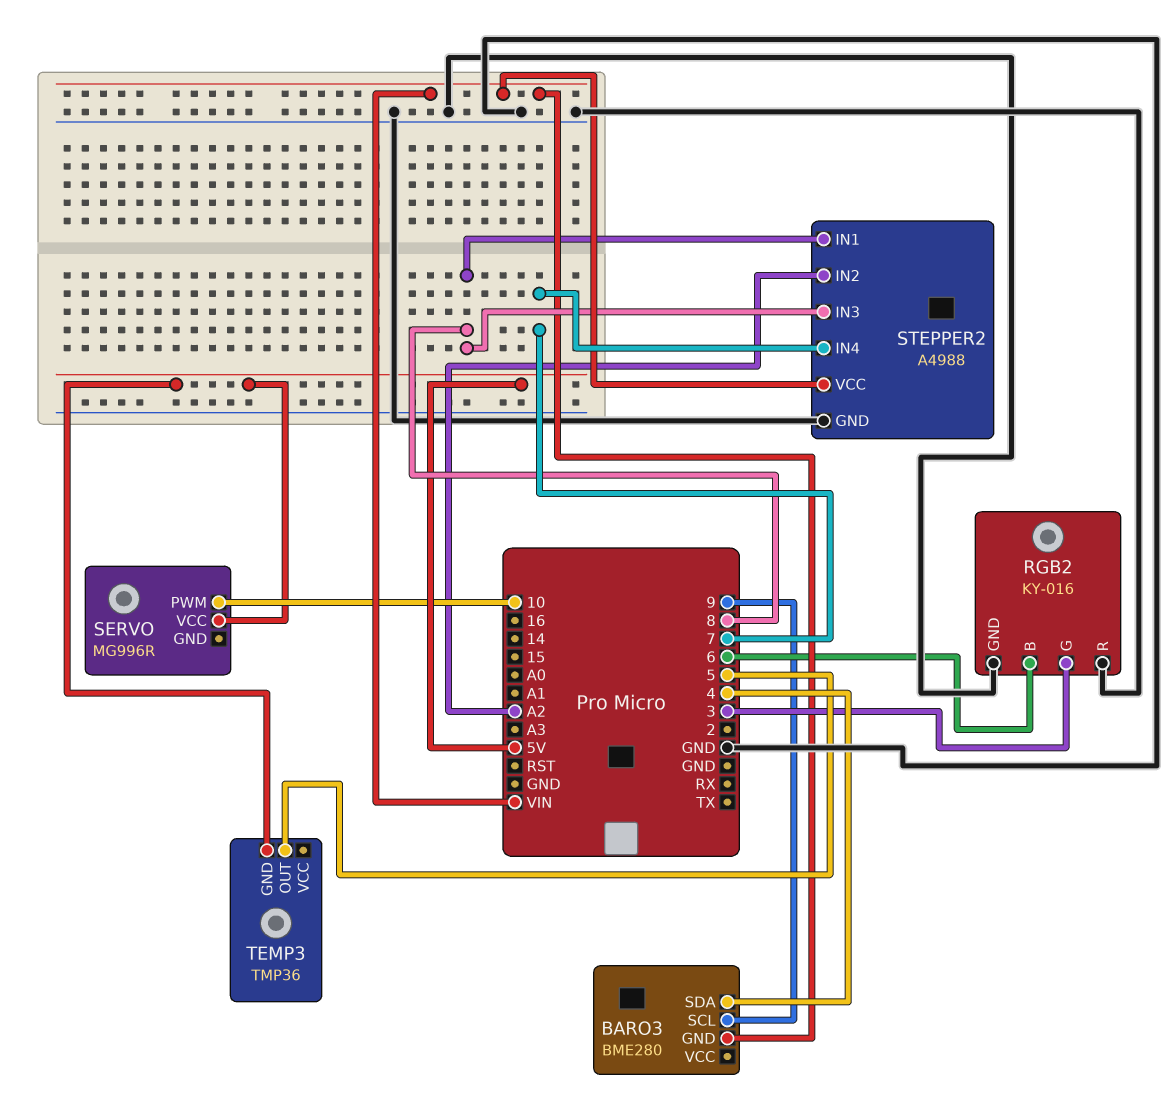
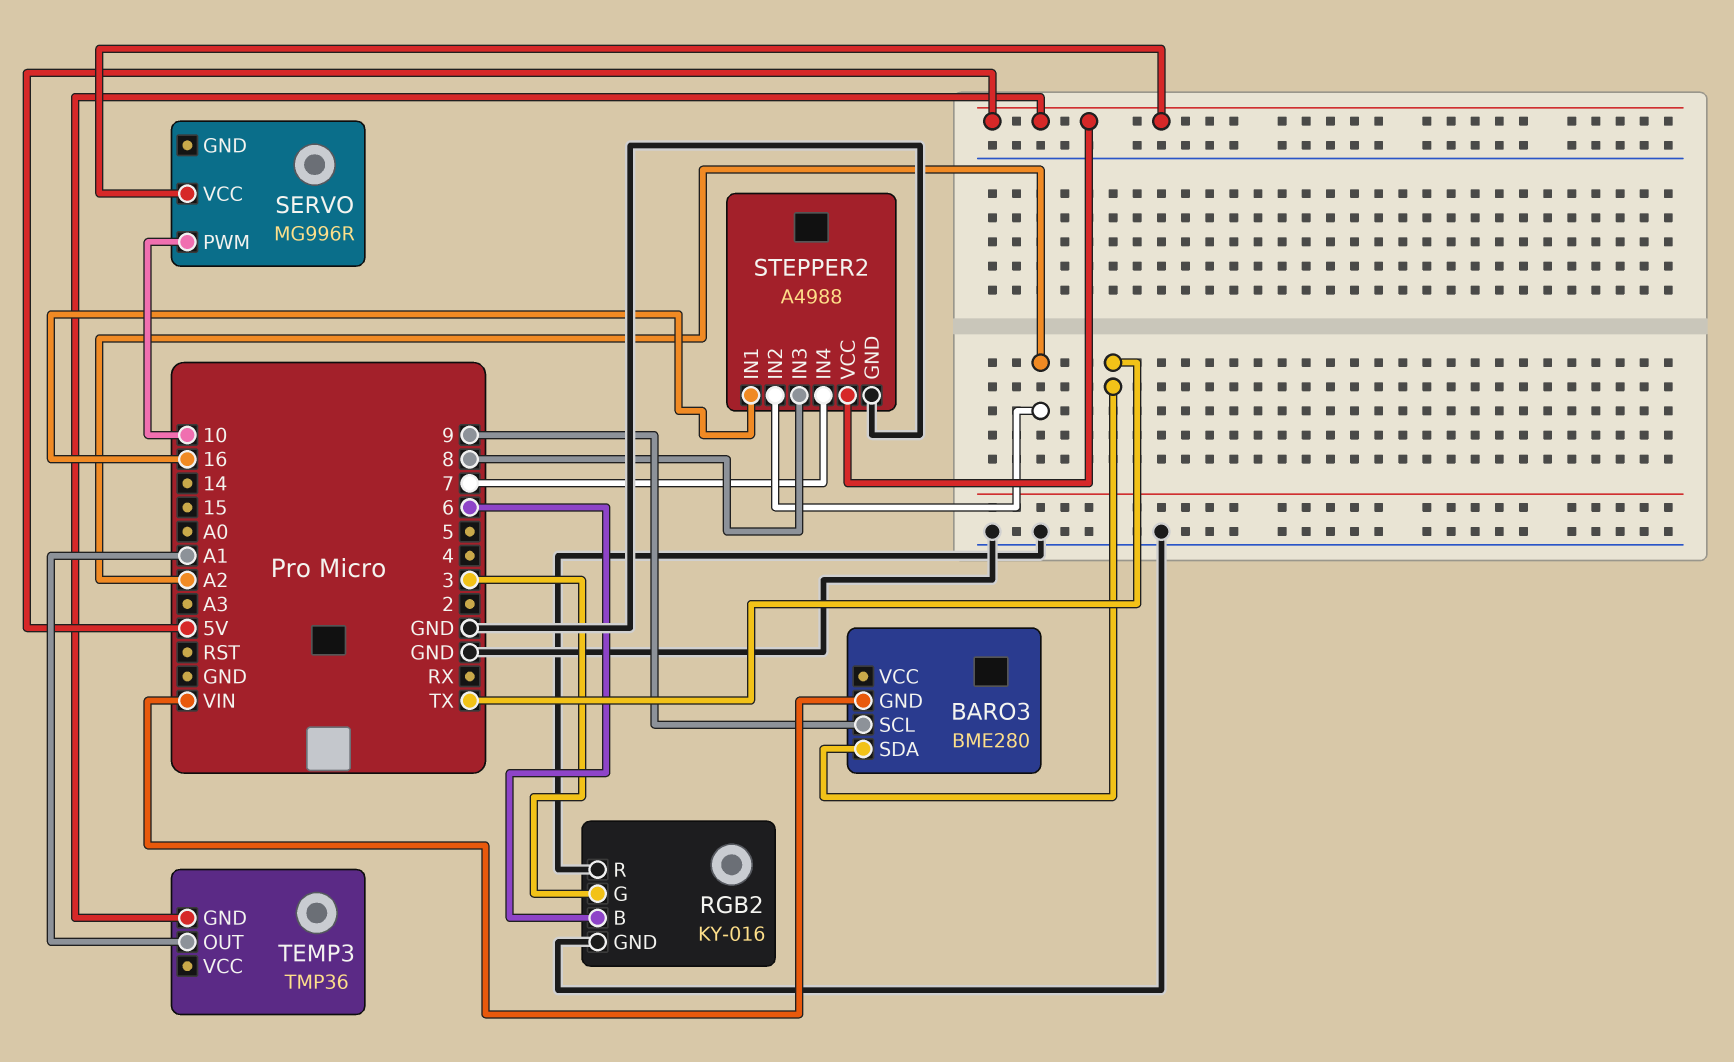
BARO3 pin SDA: 4 -> TX
STEPPER2 pin IN1: 8 -> 16
STEPPER2 pin VCC: VIN -> 5V
TEMP3 pin OUT: 5 -> A1

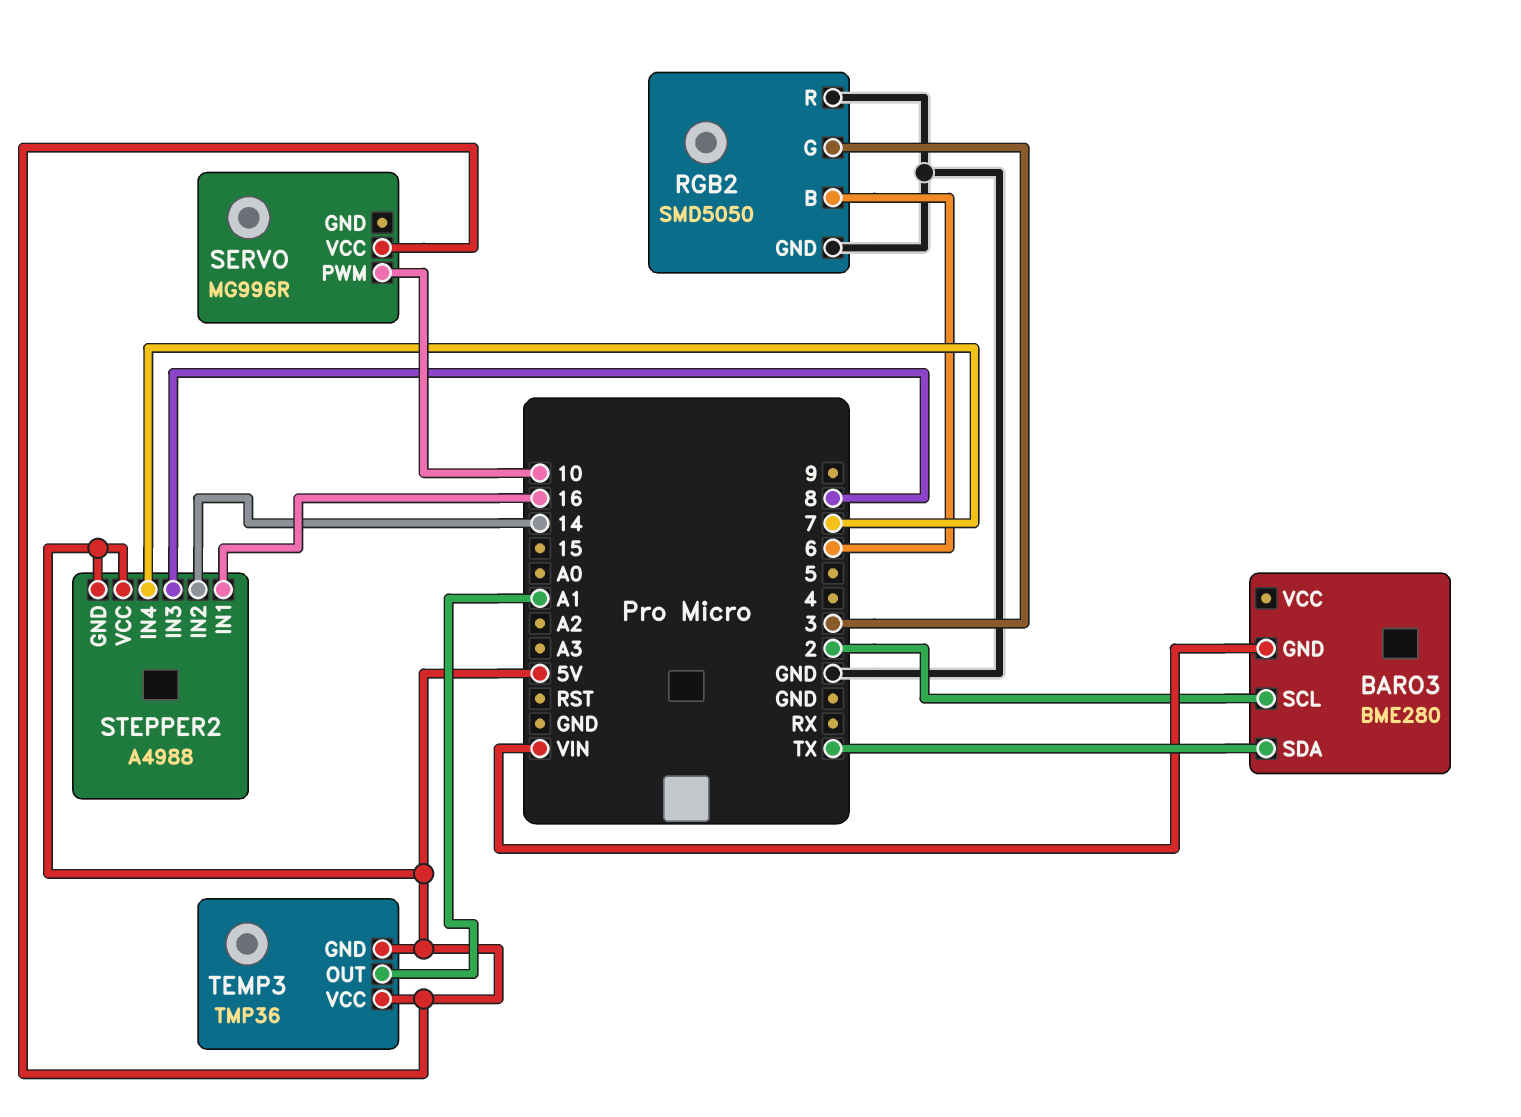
BARO3 pin SCL: 9 -> 2
RGB2: KY-016 -> SMD5050
STEPPER2 pin GND: GND -> 5V
STEPPER2 pin IN2: A2 -> 14
TEMP3 pin VCC: none -> 5V

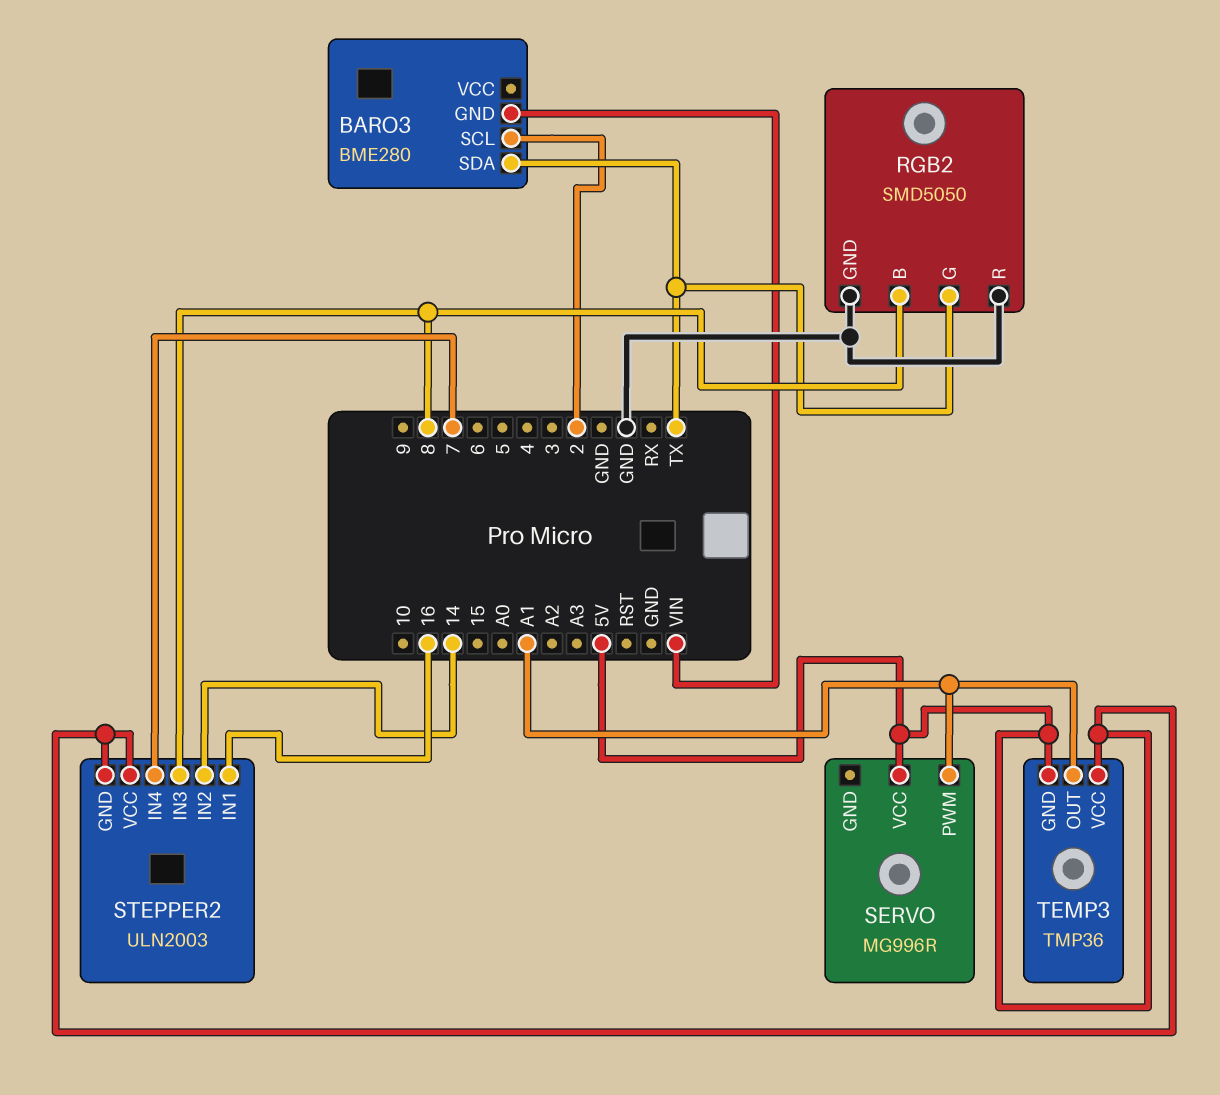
RGB2 pin B: 6 -> 8
RGB2 pin G: 3 -> TX
SERVO pin PWM: 10 -> A1
STEPPER2: A4988 -> ULN2003

